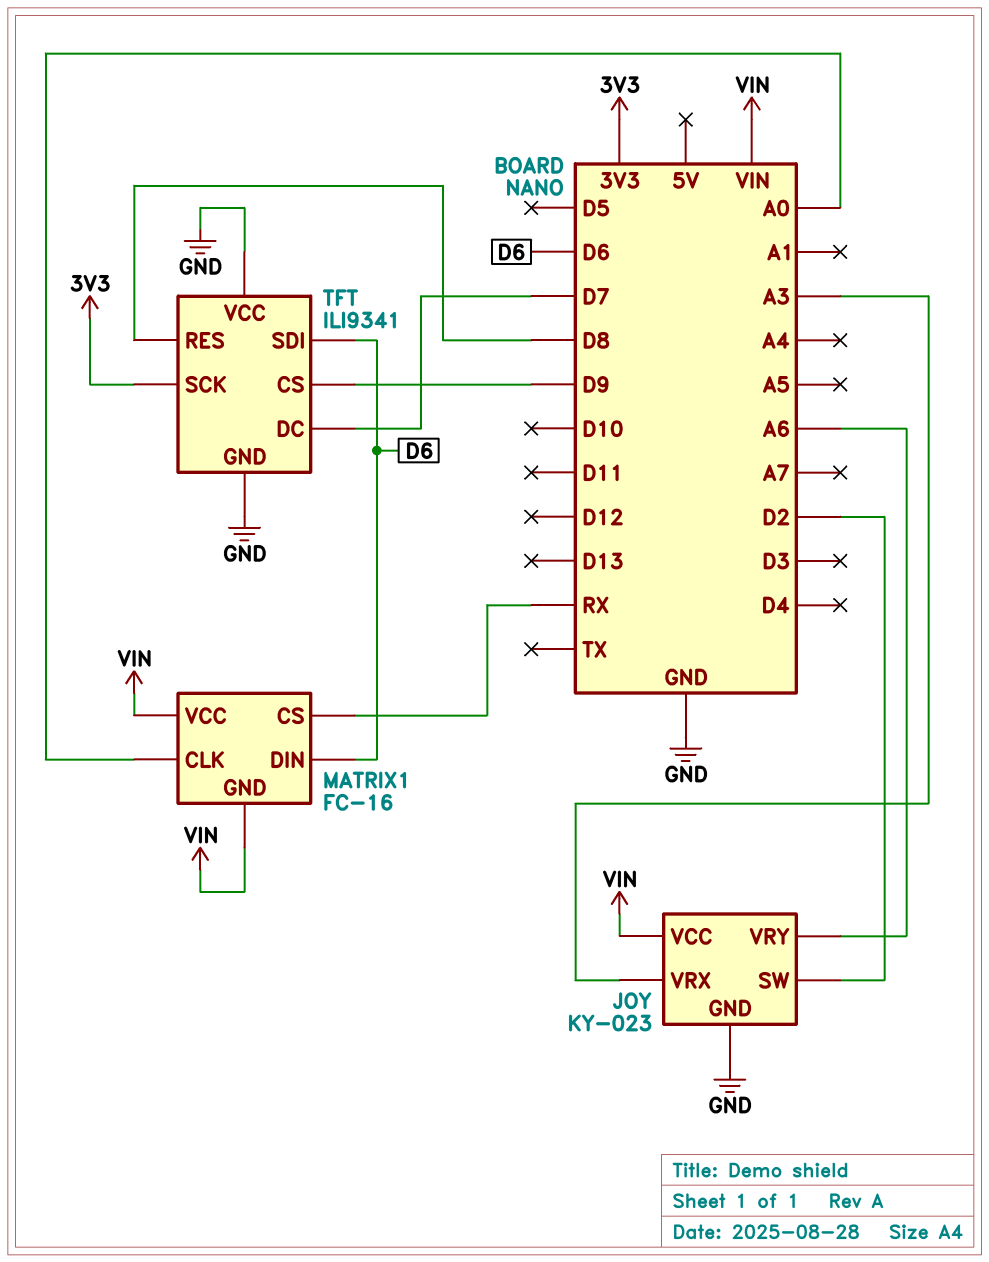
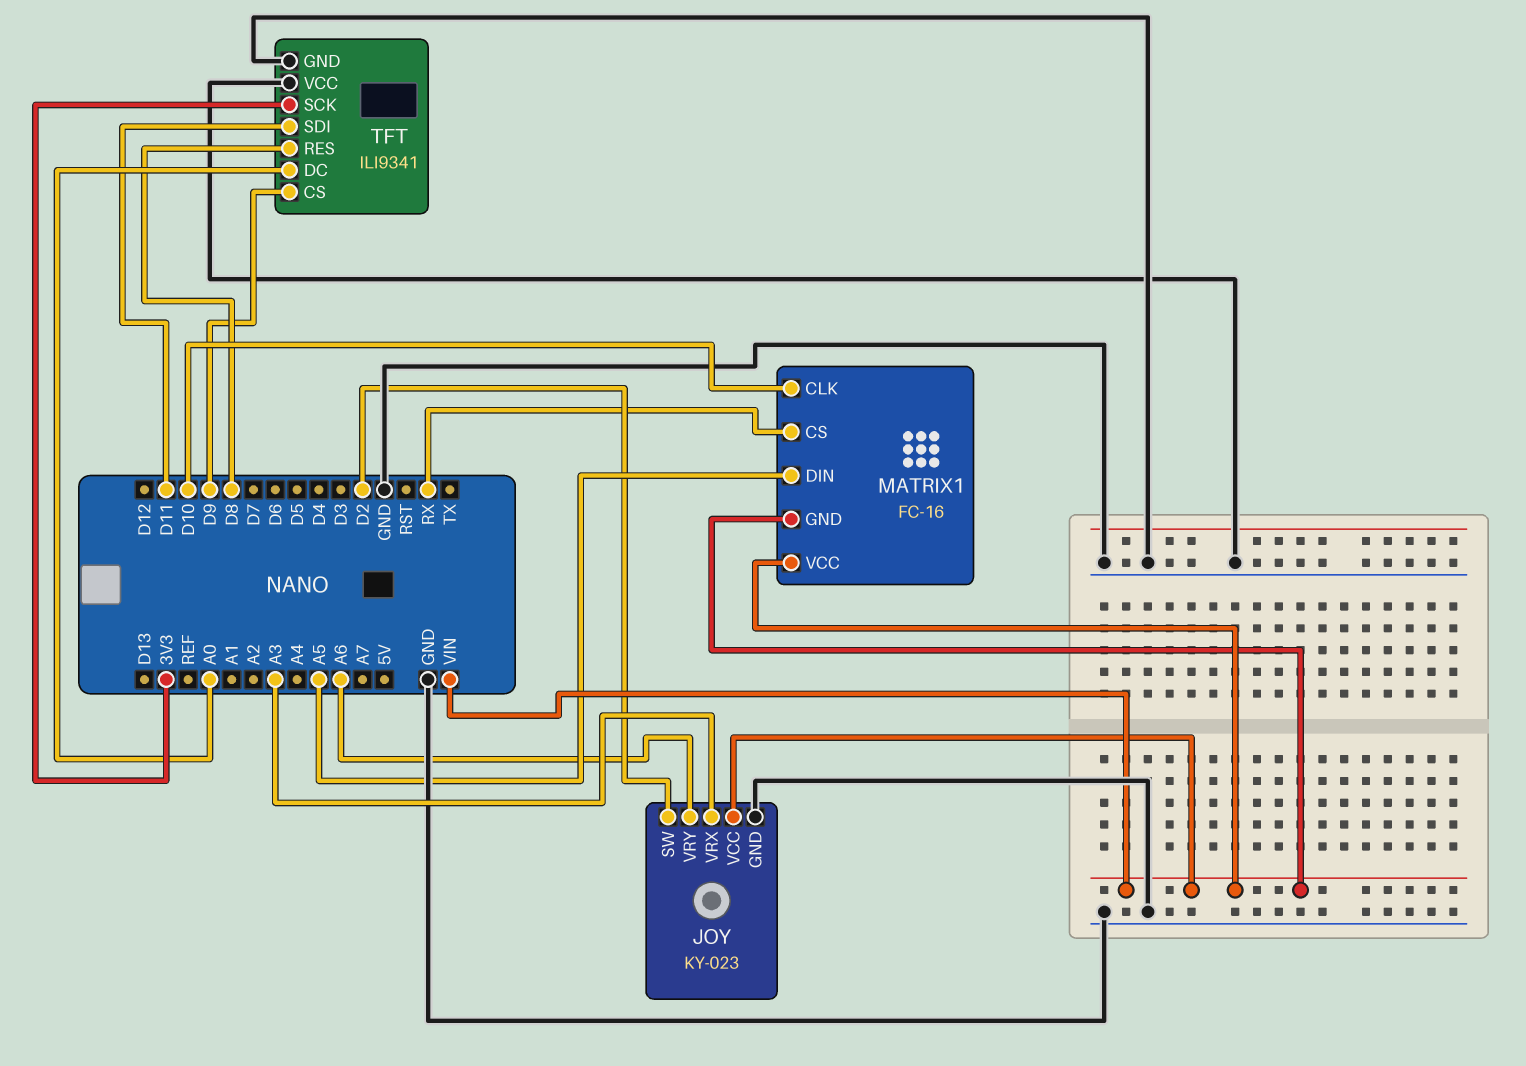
MATRIX1 pin CLK: A0 -> D10
MATRIX1 pin DIN: D6 -> A5
TFT pin DC: D7 -> A0
TFT pin SDI: D6 -> D11

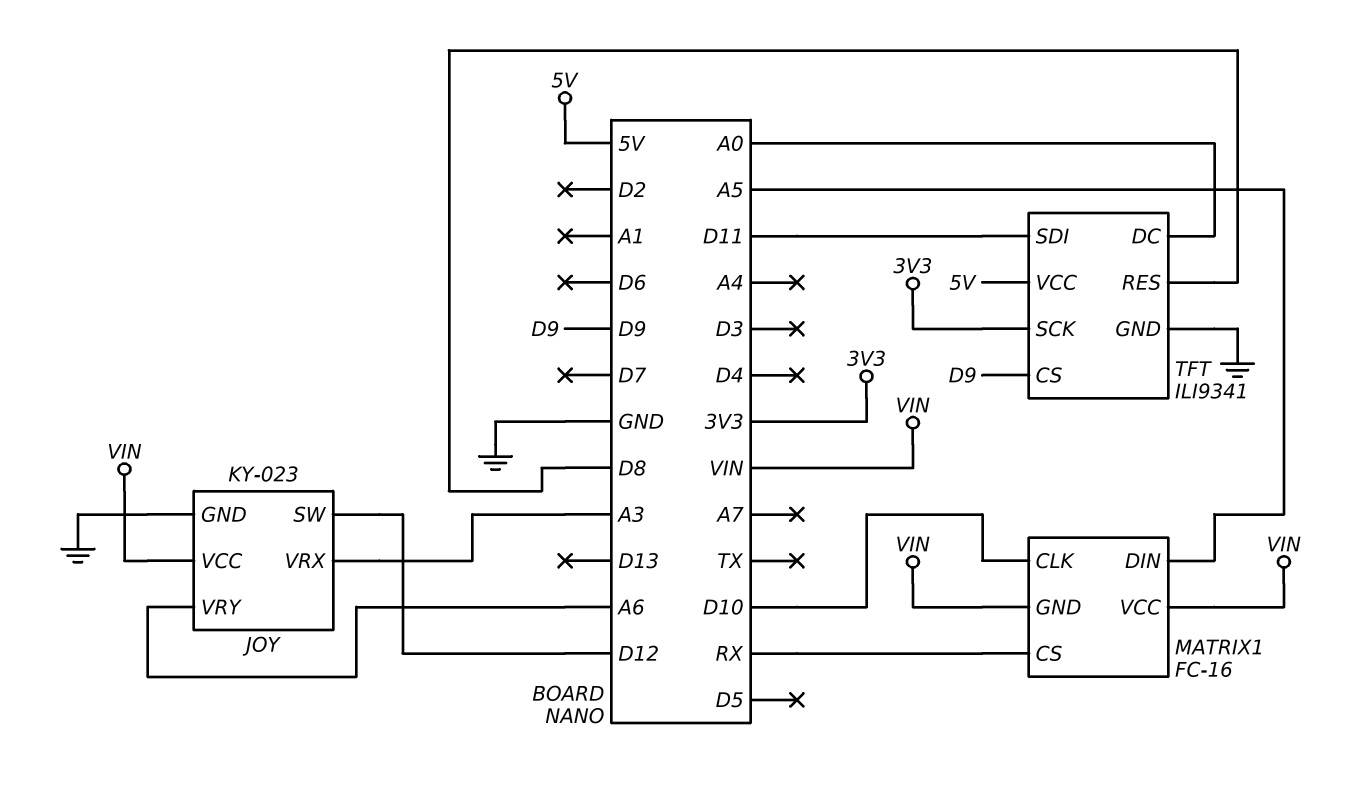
JOY pin SW: D2 -> D12
TFT pin VCC: GND -> 5V

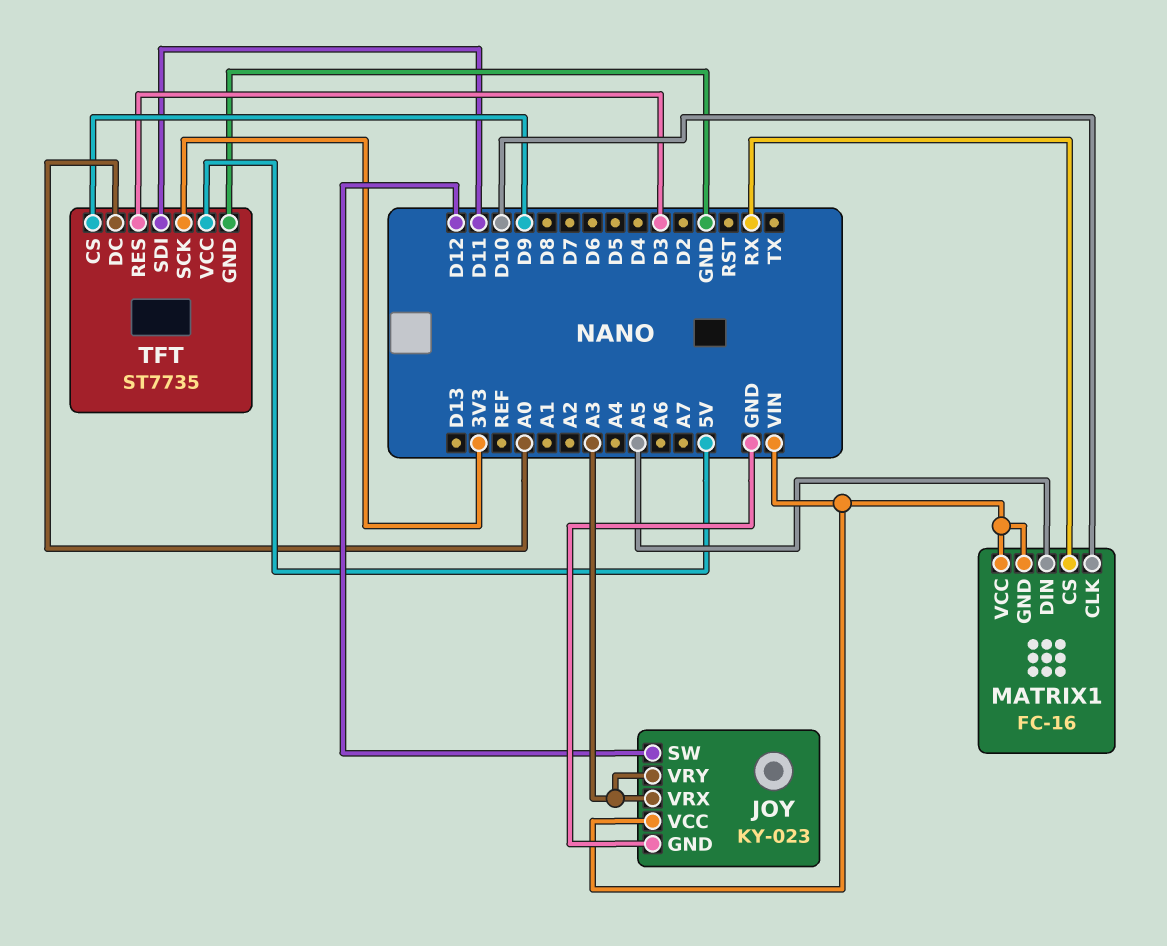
JOY pin VRY: A6 -> A3
TFT: ILI9341 -> ST7735
TFT pin RES: D8 -> D3

